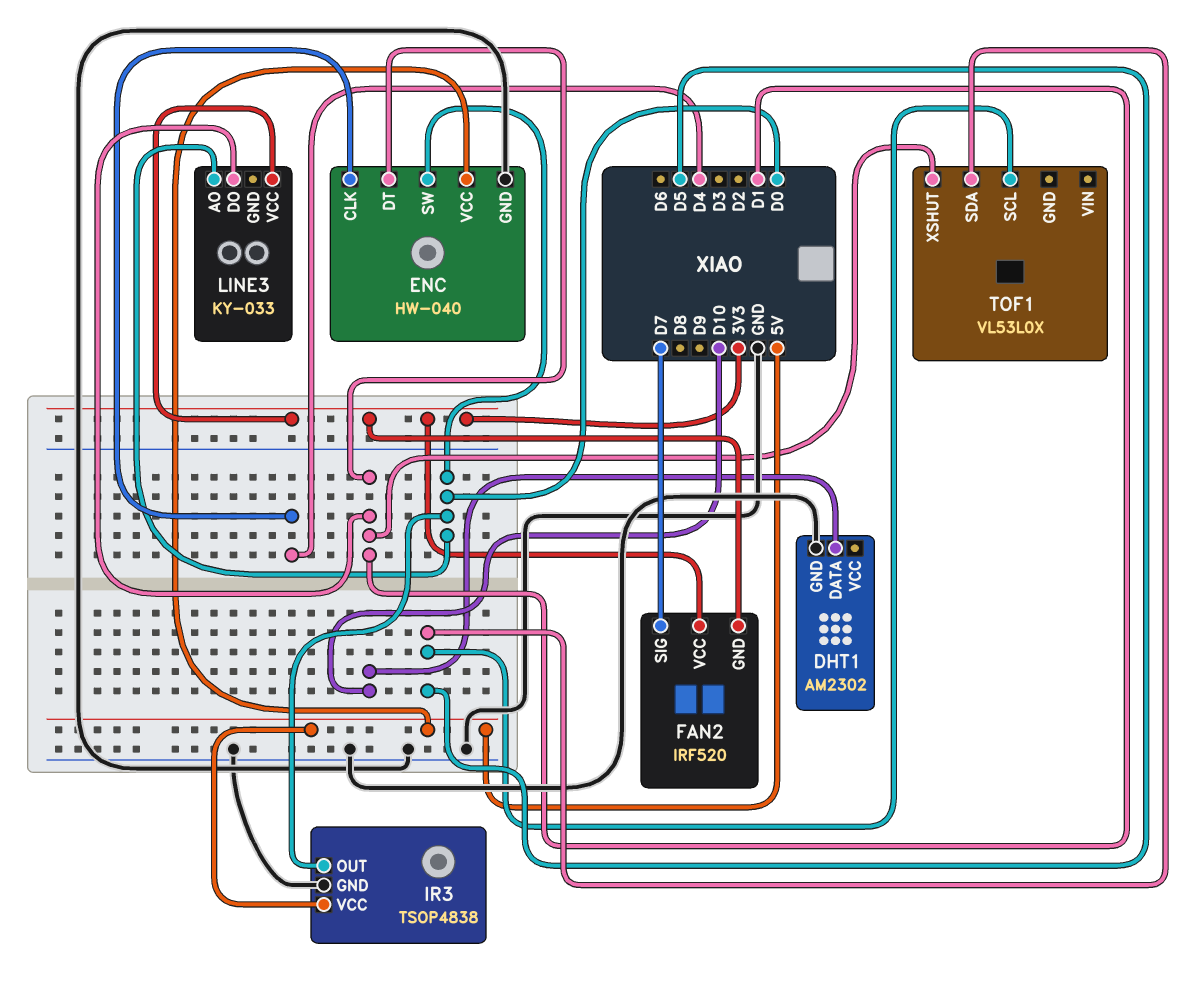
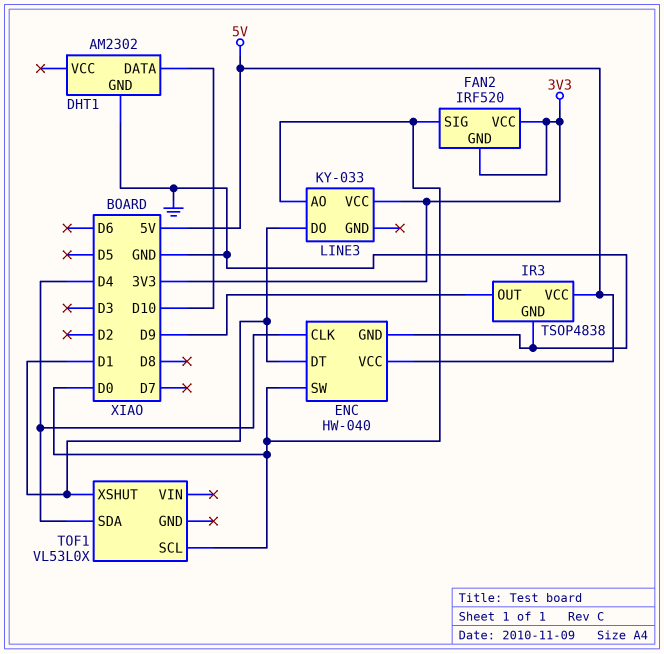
FAN2 pin SIG: D7 -> D0
IR3 pin OUT: D0 -> D9
TOF1 pin SCL: D5 -> D0
TOF1 pin SDA: D5 -> D4

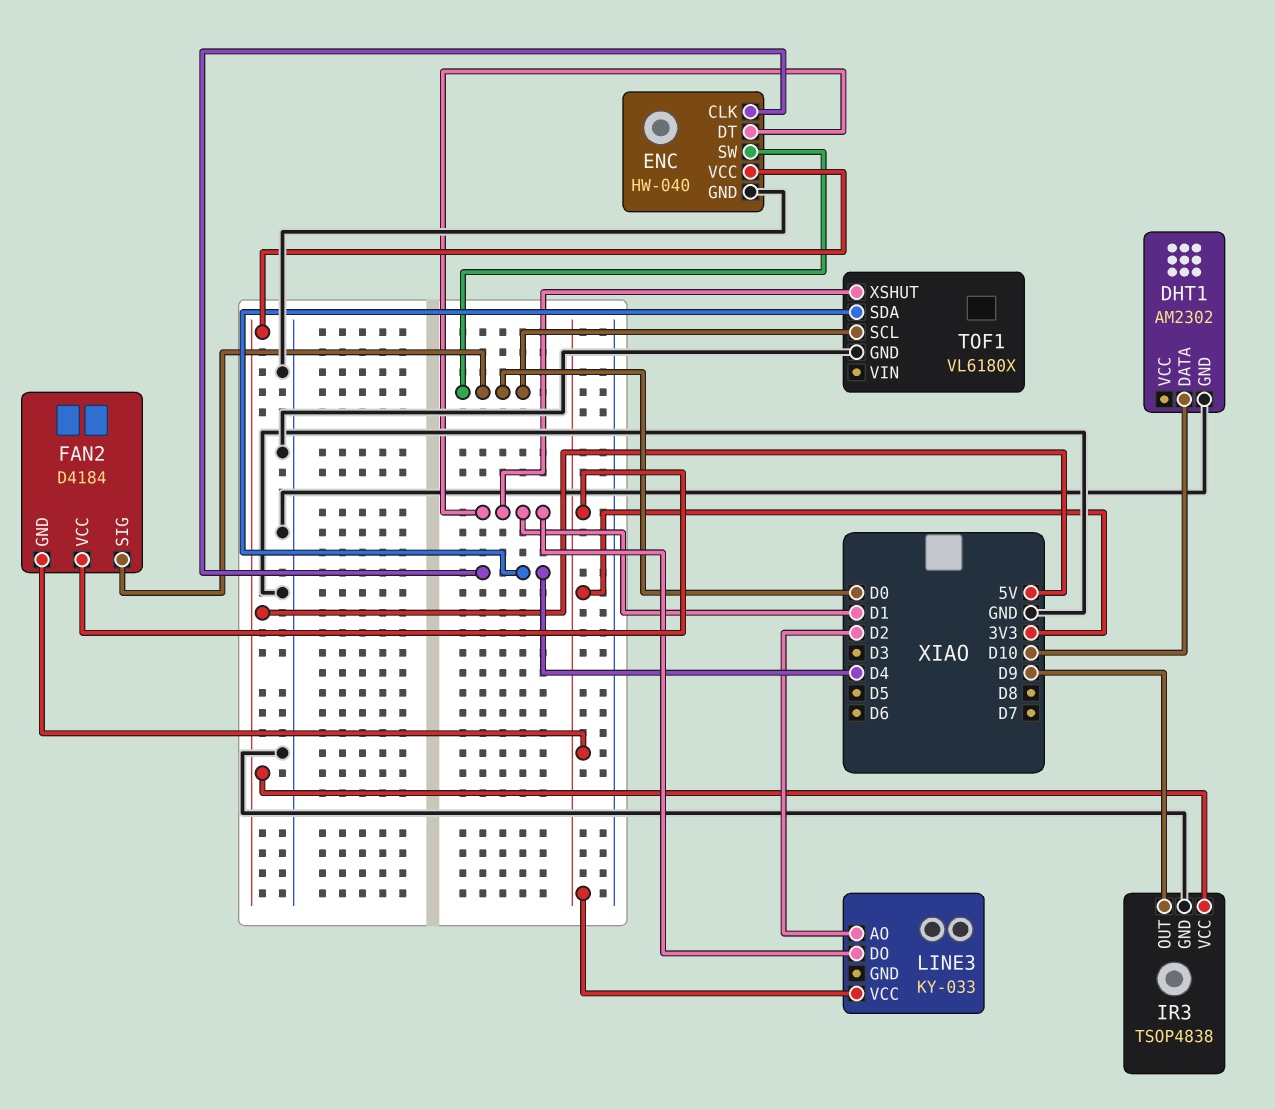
FAN2: IRF520 -> D4184
LINE3 pin AO: D0 -> D2
TOF1: VL53L0X -> VL6180X
TOF1 pin GND: none -> GND

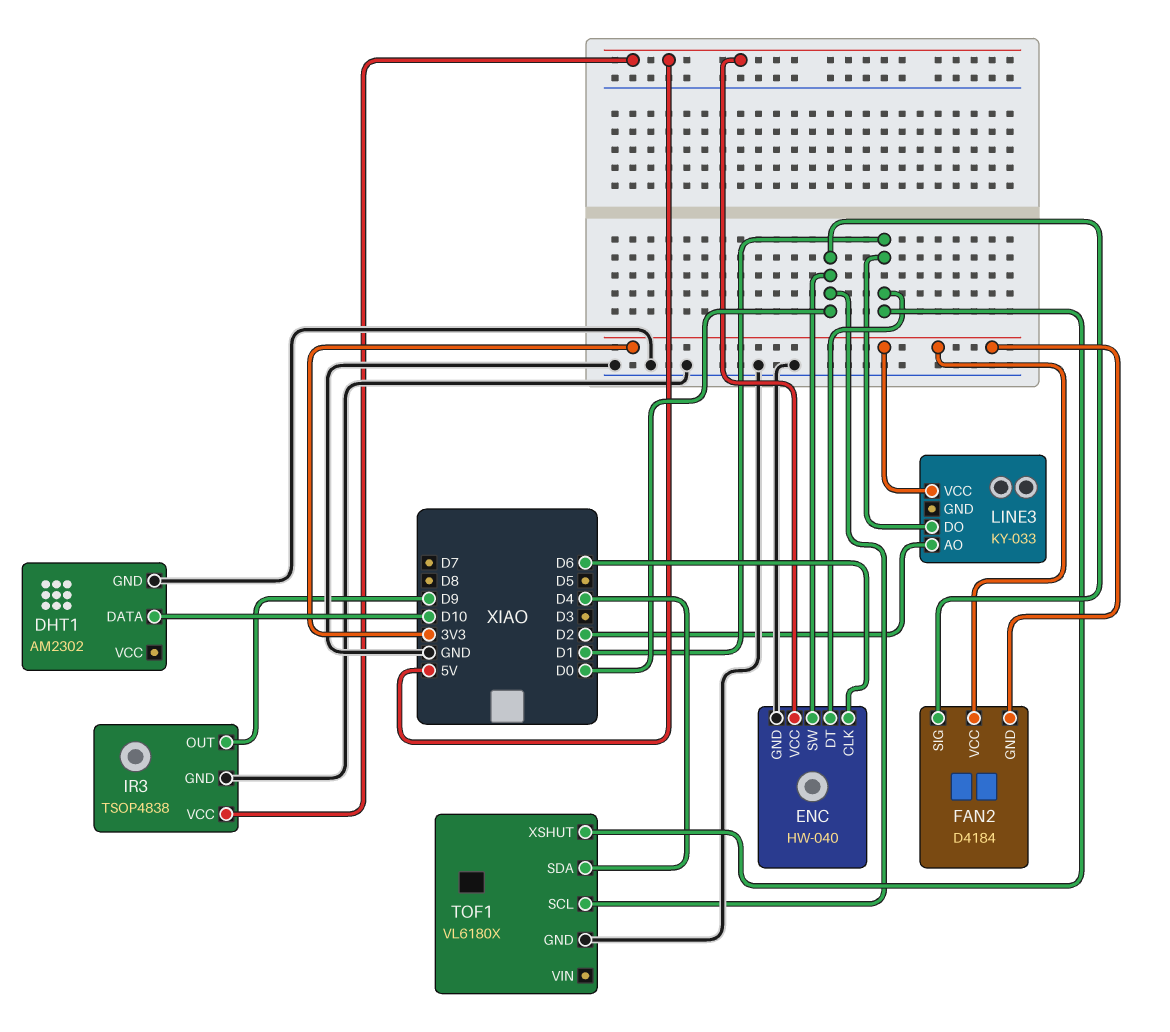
ENC pin CLK: D4 -> D6

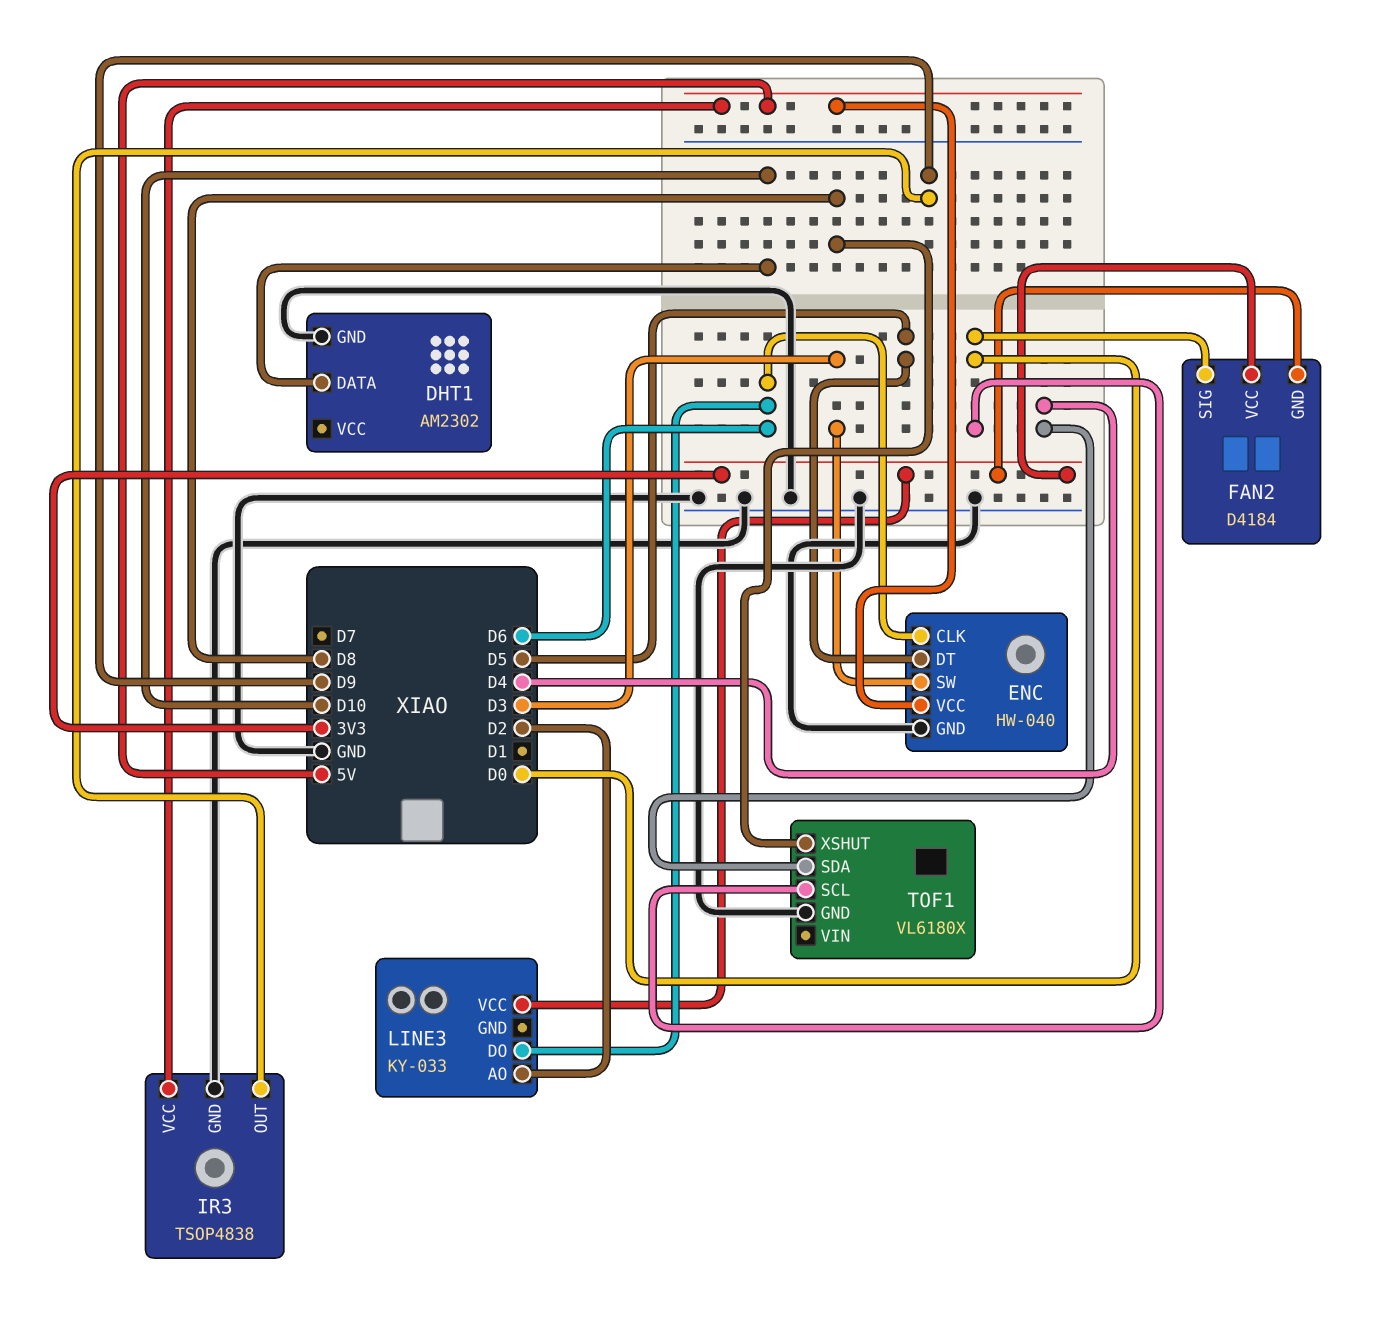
ENC pin DT: D1 -> D5
ENC pin SW: D0 -> D3
LINE3 pin DO: D1 -> D6
TOF1 pin XSHUT: D1 -> D8

